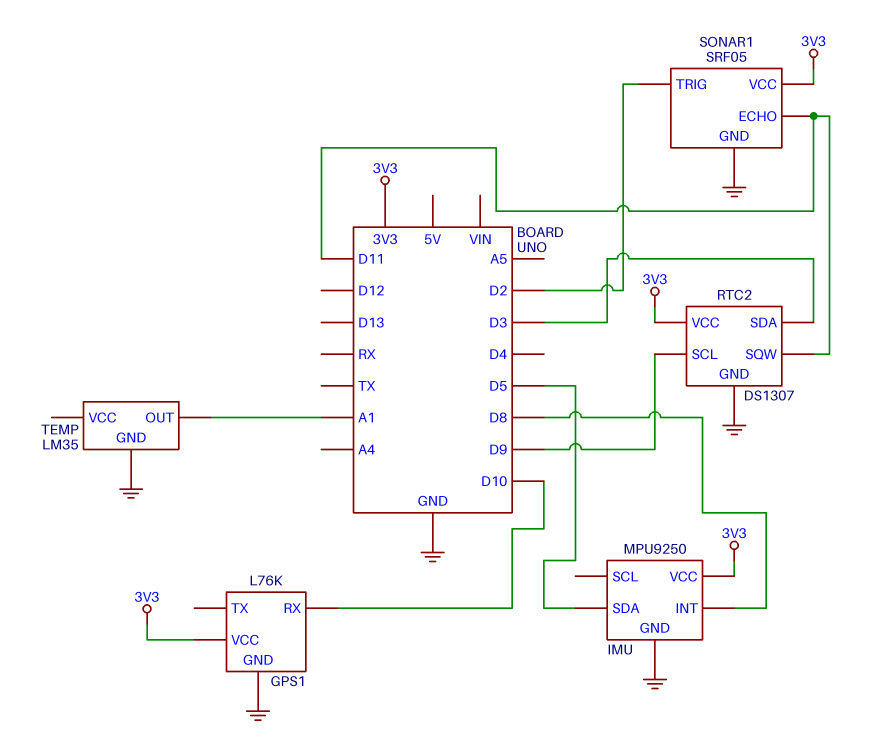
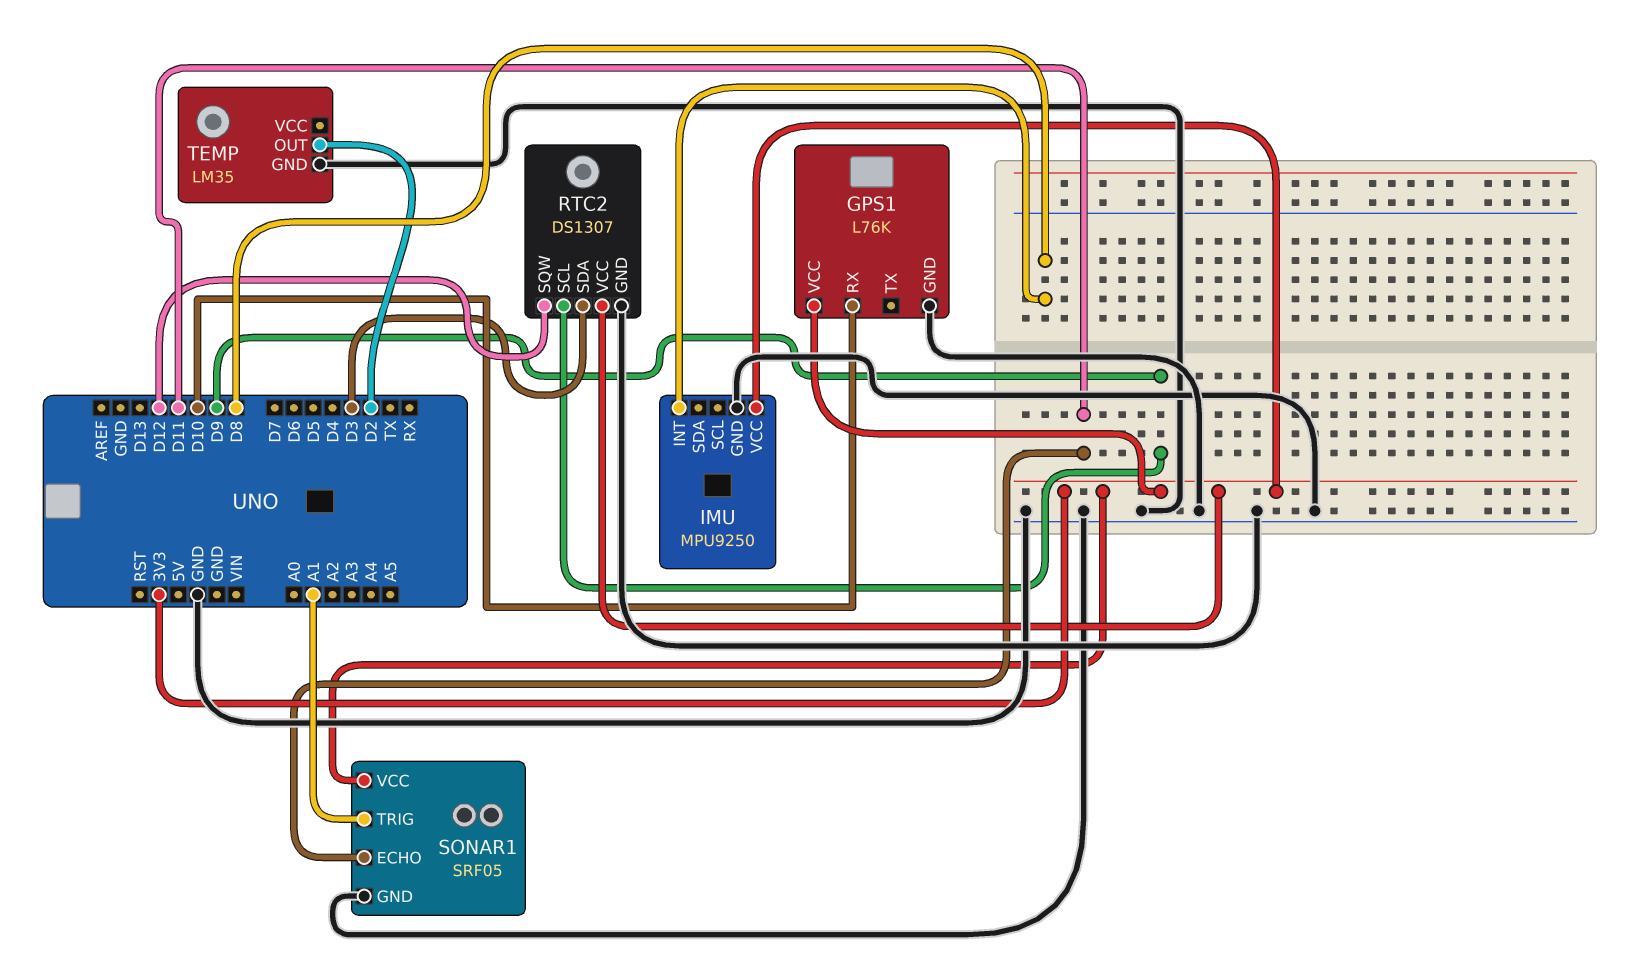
IMU pin SDA: D5 -> none
RTC2 pin SQW: D11 -> D12
SONAR1 pin TRIG: D2 -> A1
TEMP pin OUT: A1 -> D2

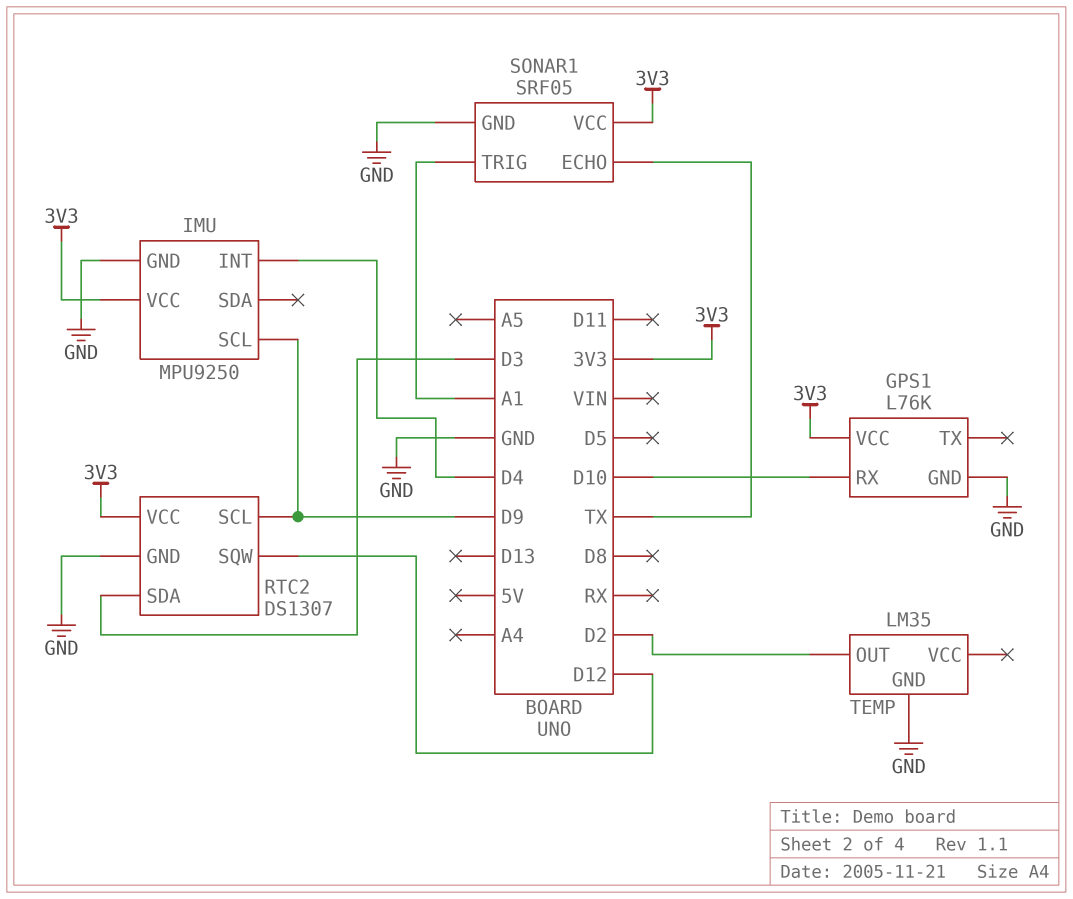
IMU pin INT: D8 -> D4
IMU pin SCL: none -> D9
SONAR1 pin ECHO: D11 -> TX

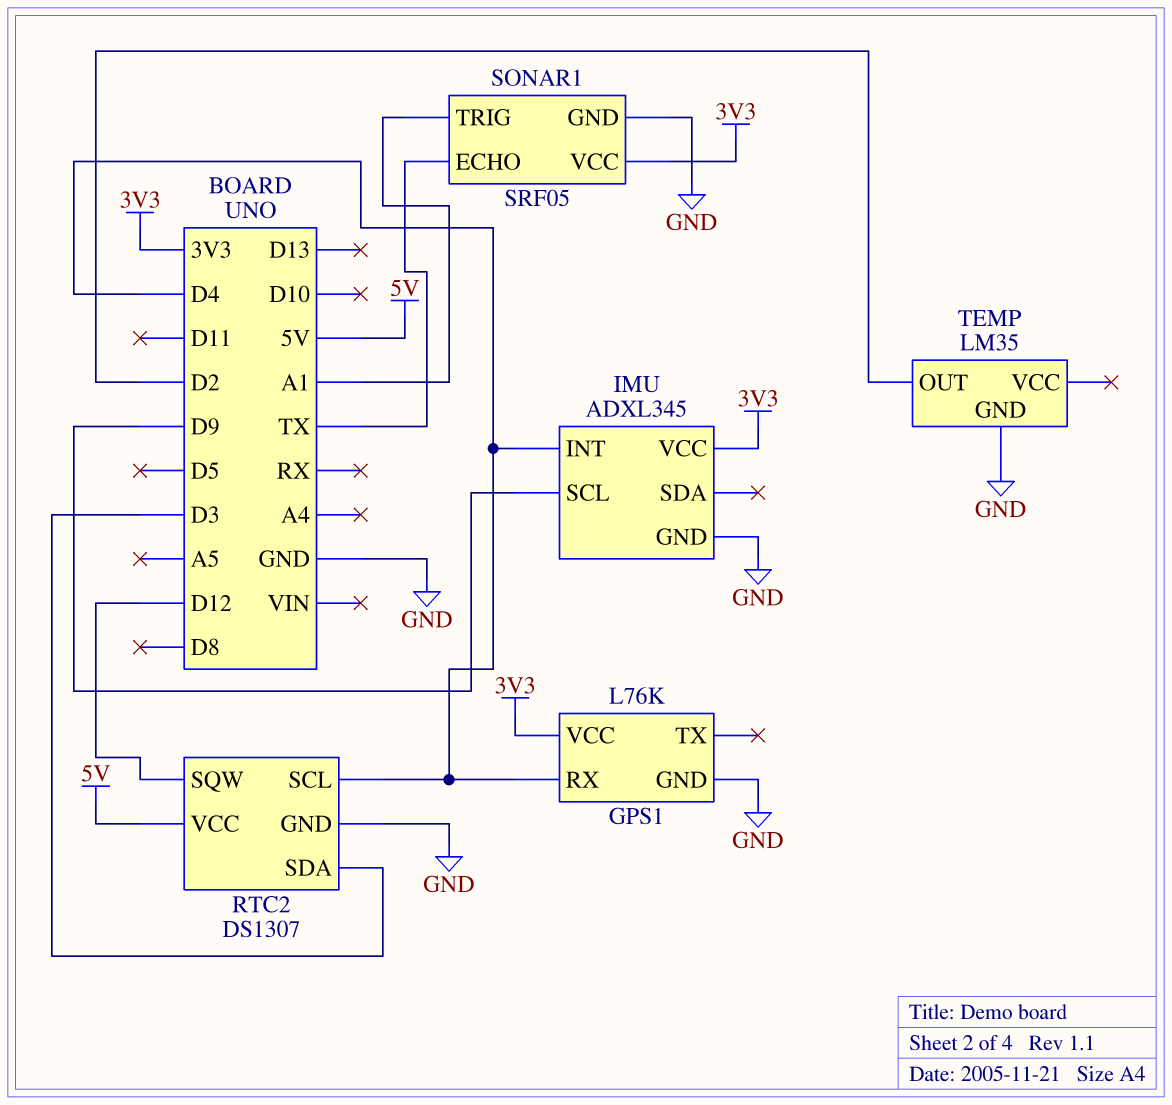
GPS1 pin RX: D10 -> D4
IMU: MPU9250 -> ADXL345
RTC2 pin SCL: D9 -> D4
RTC2 pin VCC: 3V3 -> 5V

